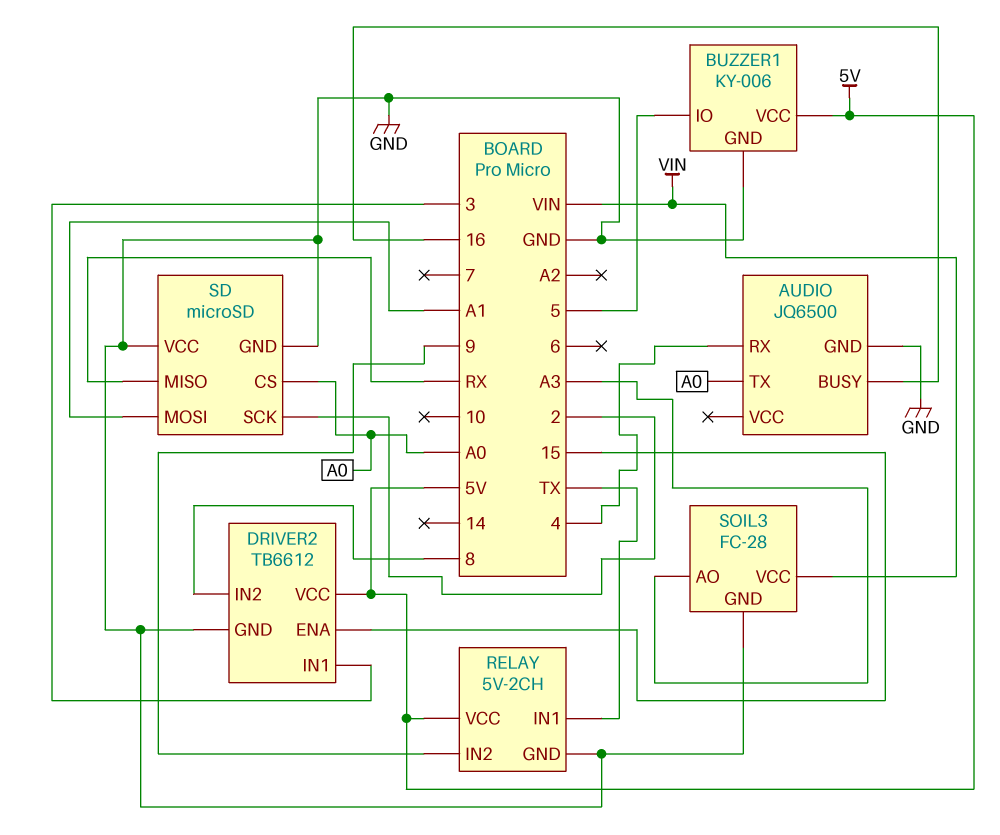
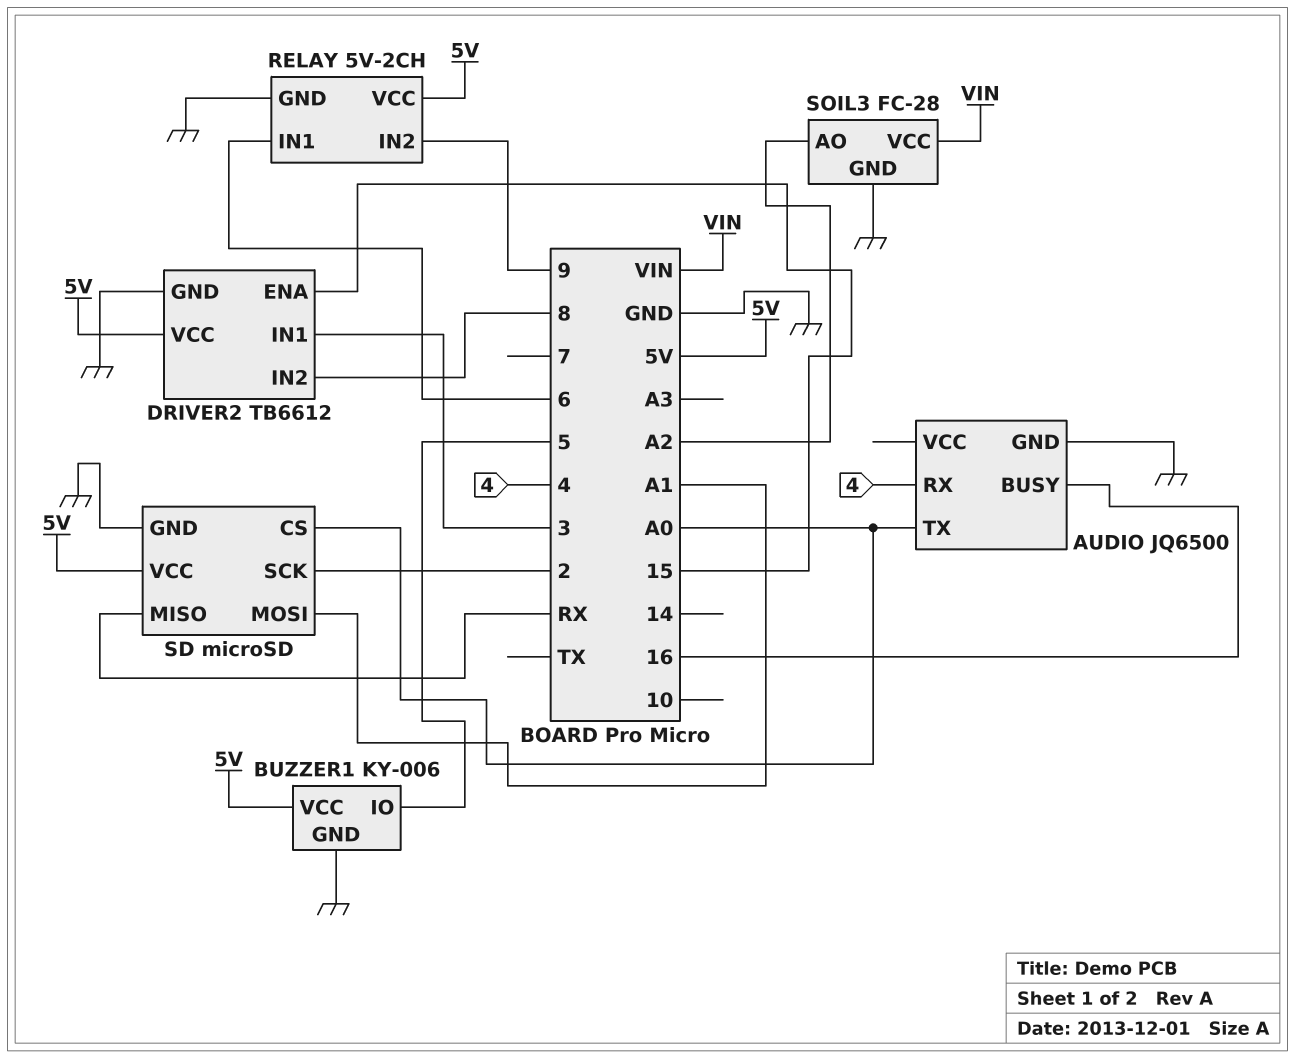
RELAY pin IN1: TX -> 6
SD pin VCC: GND -> 5V
SOIL3 pin AO: A3 -> A2

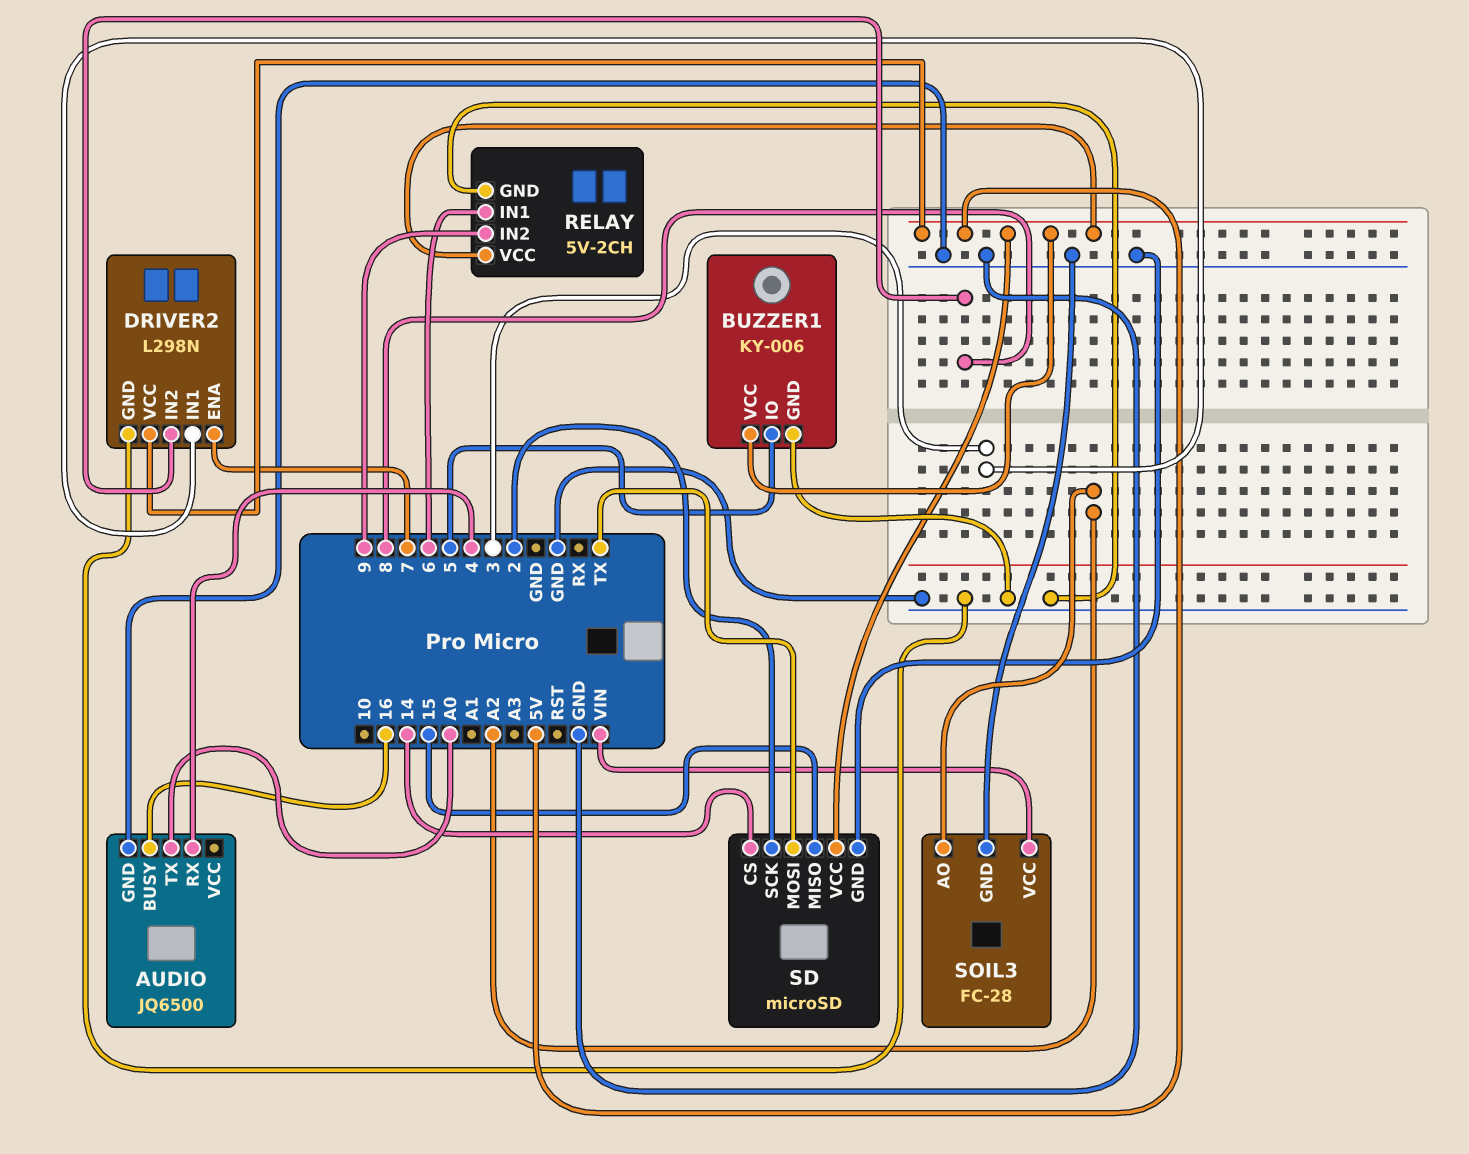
DRIVER2: TB6612 -> L298N
DRIVER2 pin ENA: 15 -> 7
SD pin CS: A0 -> 14
SD pin MISO: RX -> 15
SD pin MOSI: A1 -> TX

